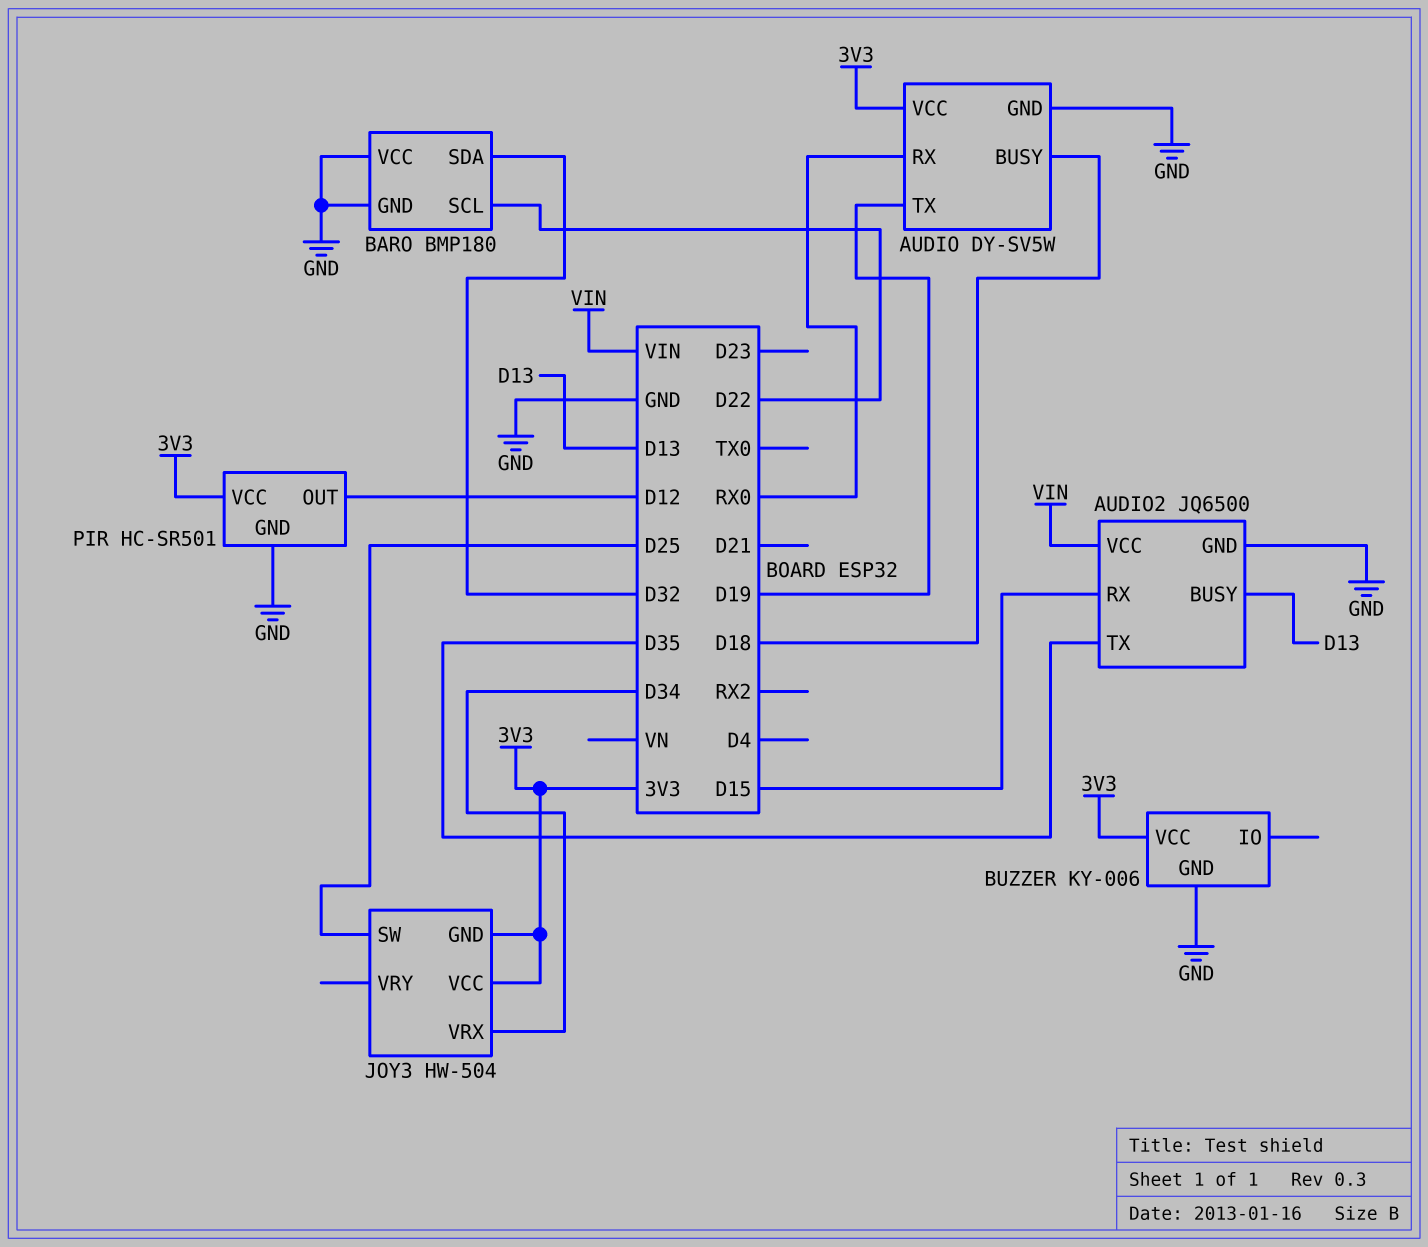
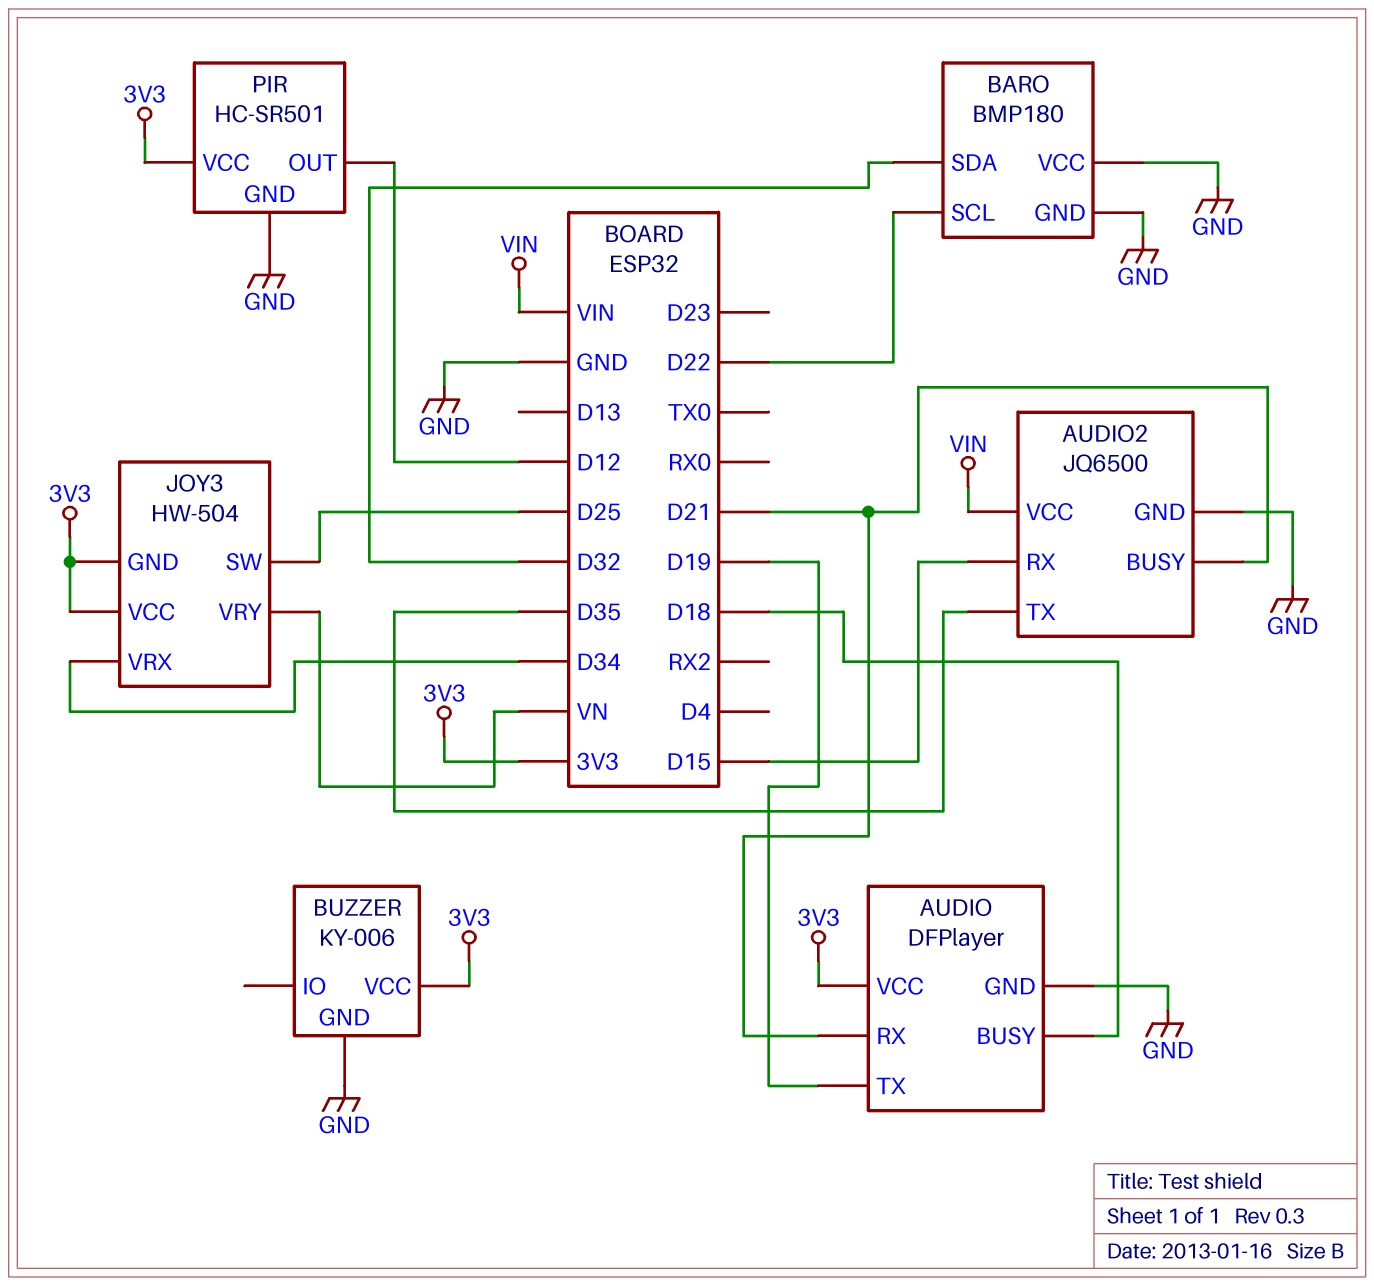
AUDIO: DY-SV5W -> DFPlayer
AUDIO pin RX: RX0 -> D21
AUDIO2 pin BUSY: D13 -> D21
JOY3 pin VRY: none -> VN

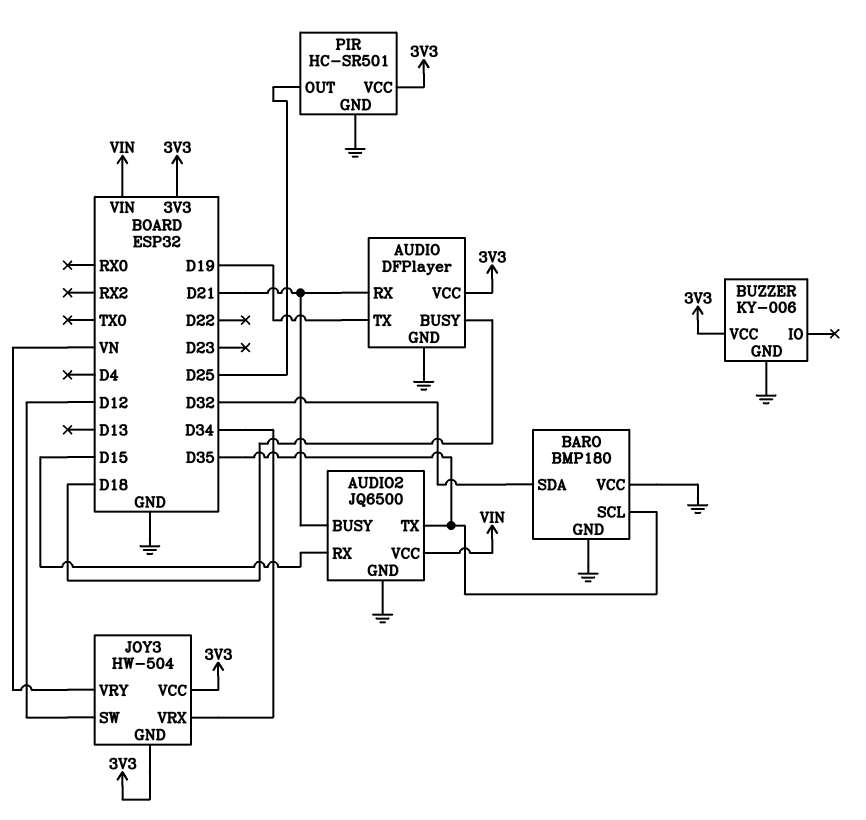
BARO pin SCL: D22 -> D35
JOY3 pin SW: D25 -> D12
PIR pin OUT: D12 -> D25

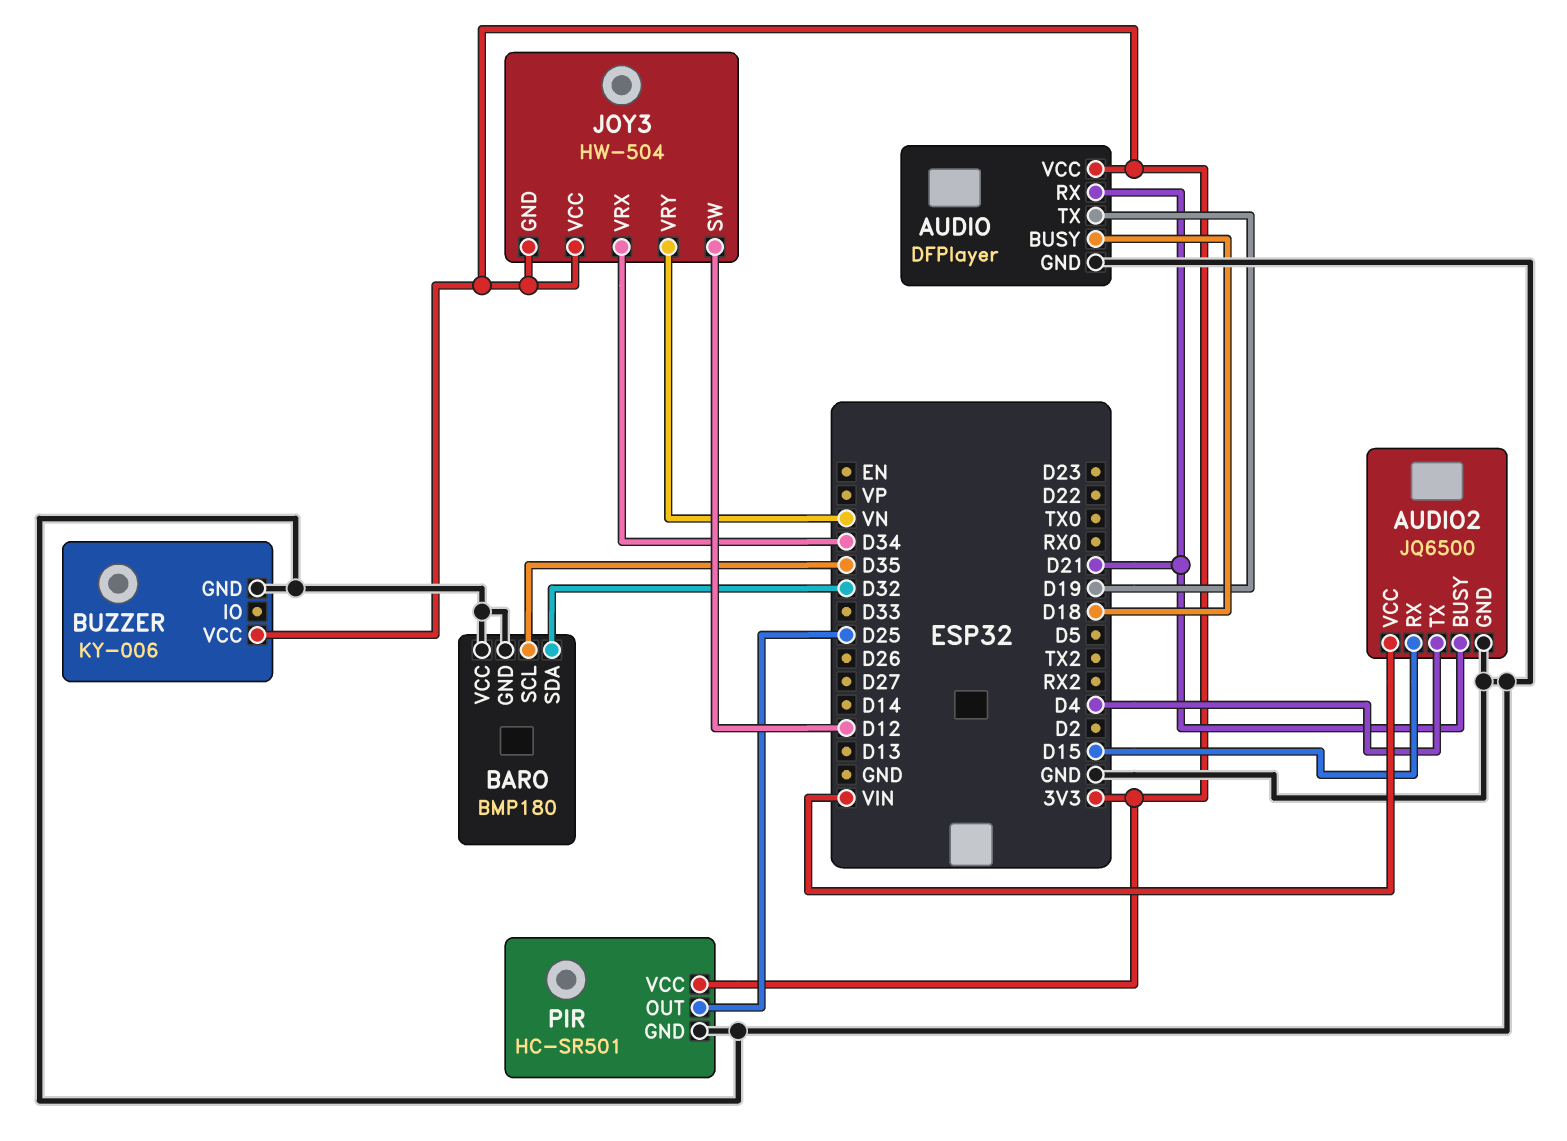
AUDIO2 pin TX: D35 -> D4

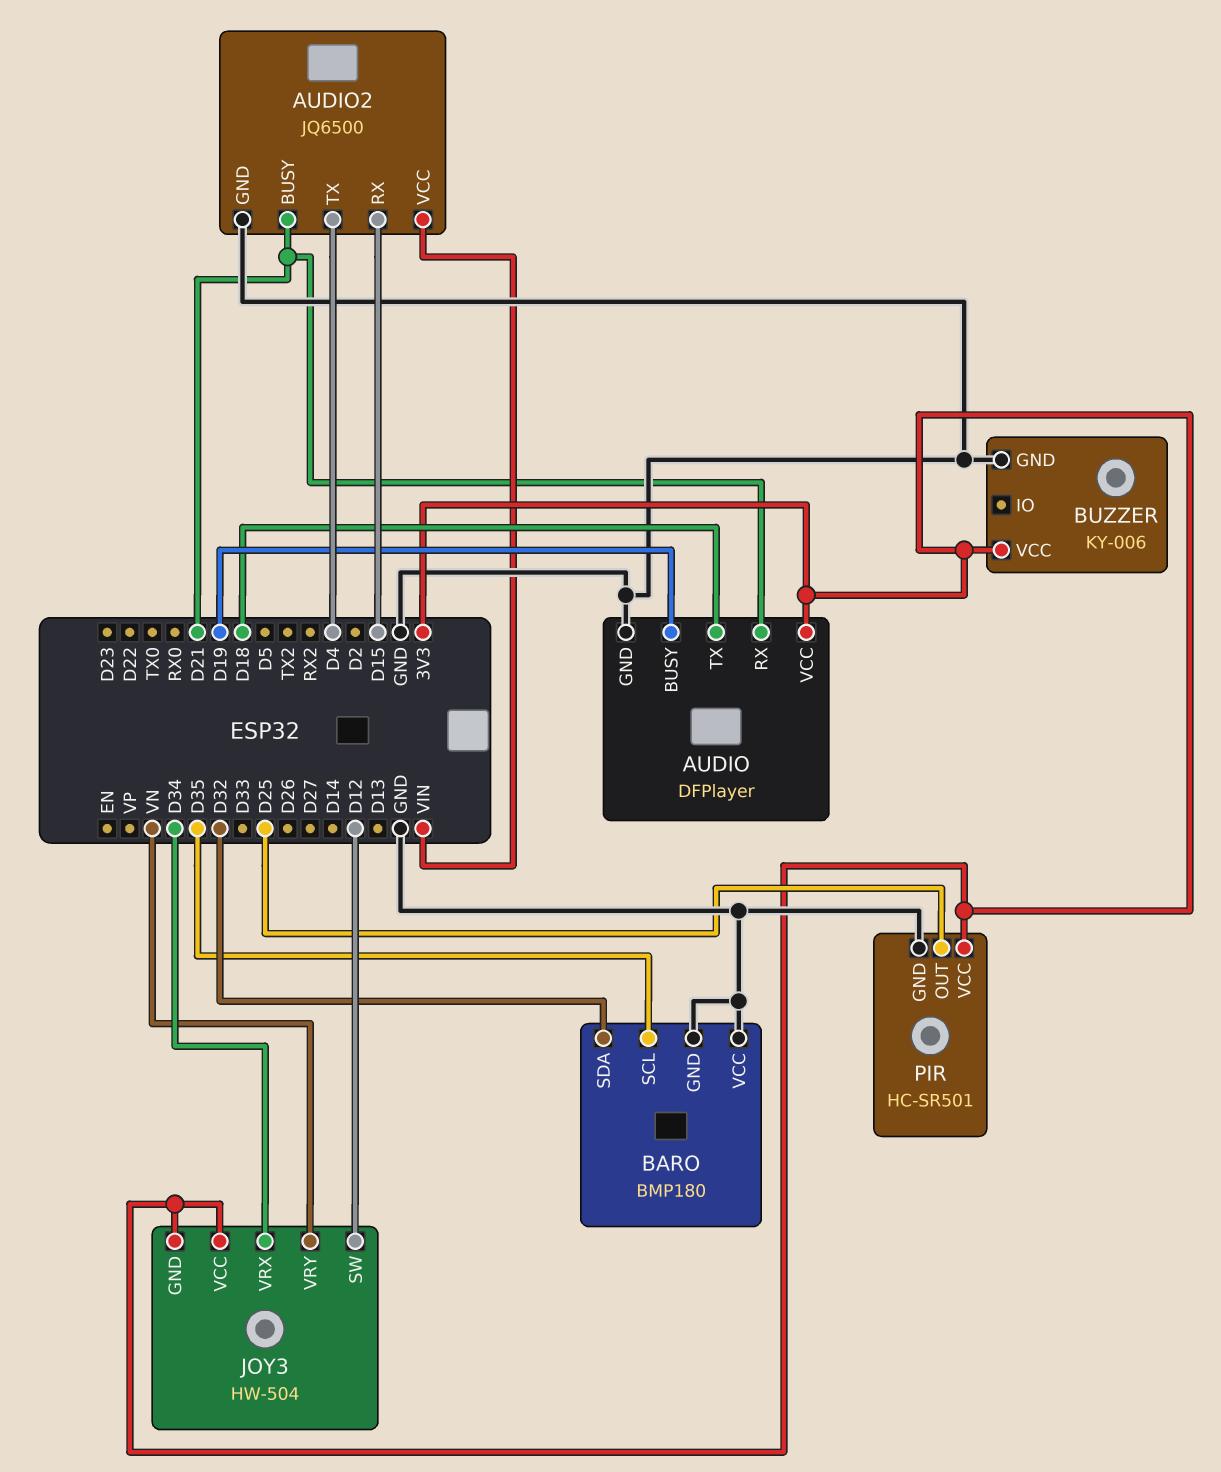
AUDIO pin BUSY: D18 -> D19
AUDIO pin TX: D19 -> D18

